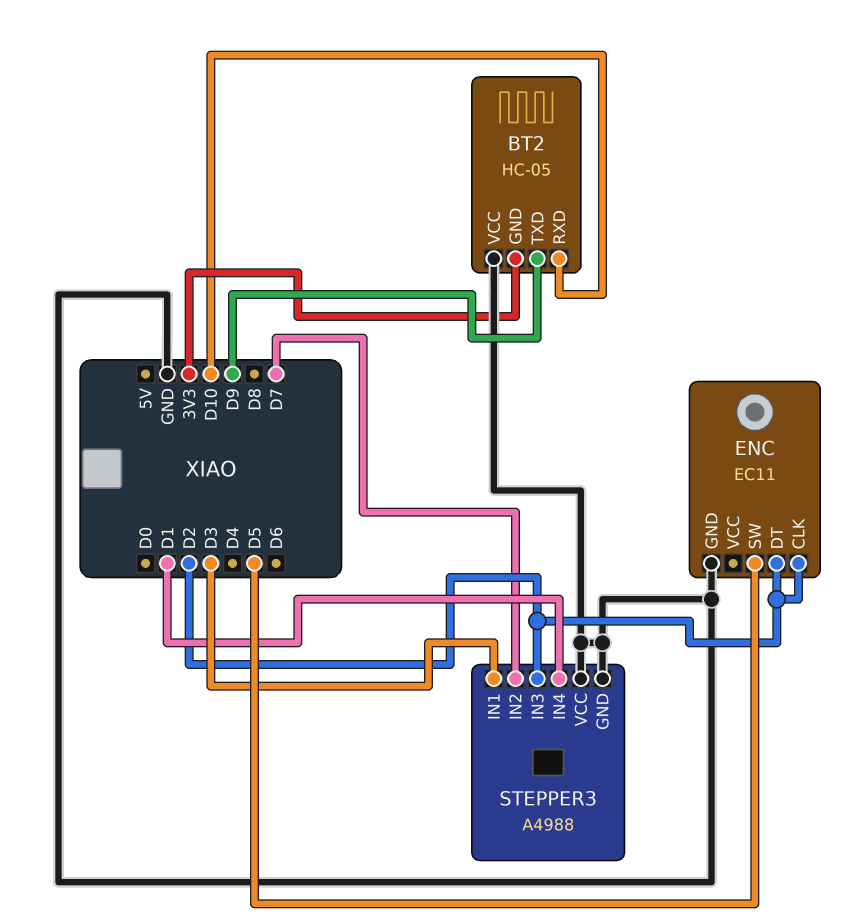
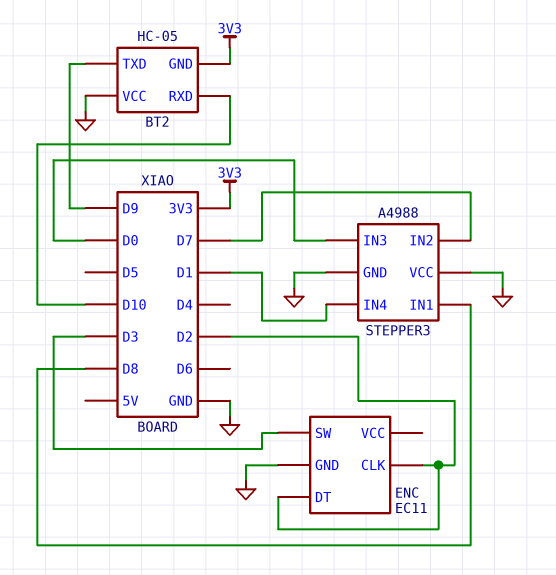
ENC pin SW: D5 -> D3
STEPPER3 pin IN1: D3 -> D8
STEPPER3 pin IN3: D2 -> D0

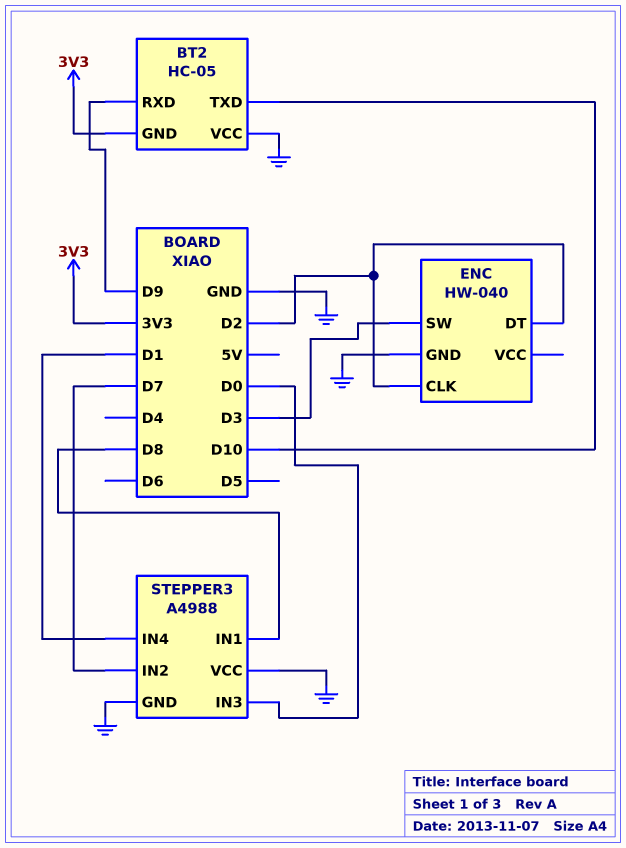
BT2 pin RXD: D10 -> D9
BT2 pin TXD: D9 -> D10
ENC: EC11 -> HW-040

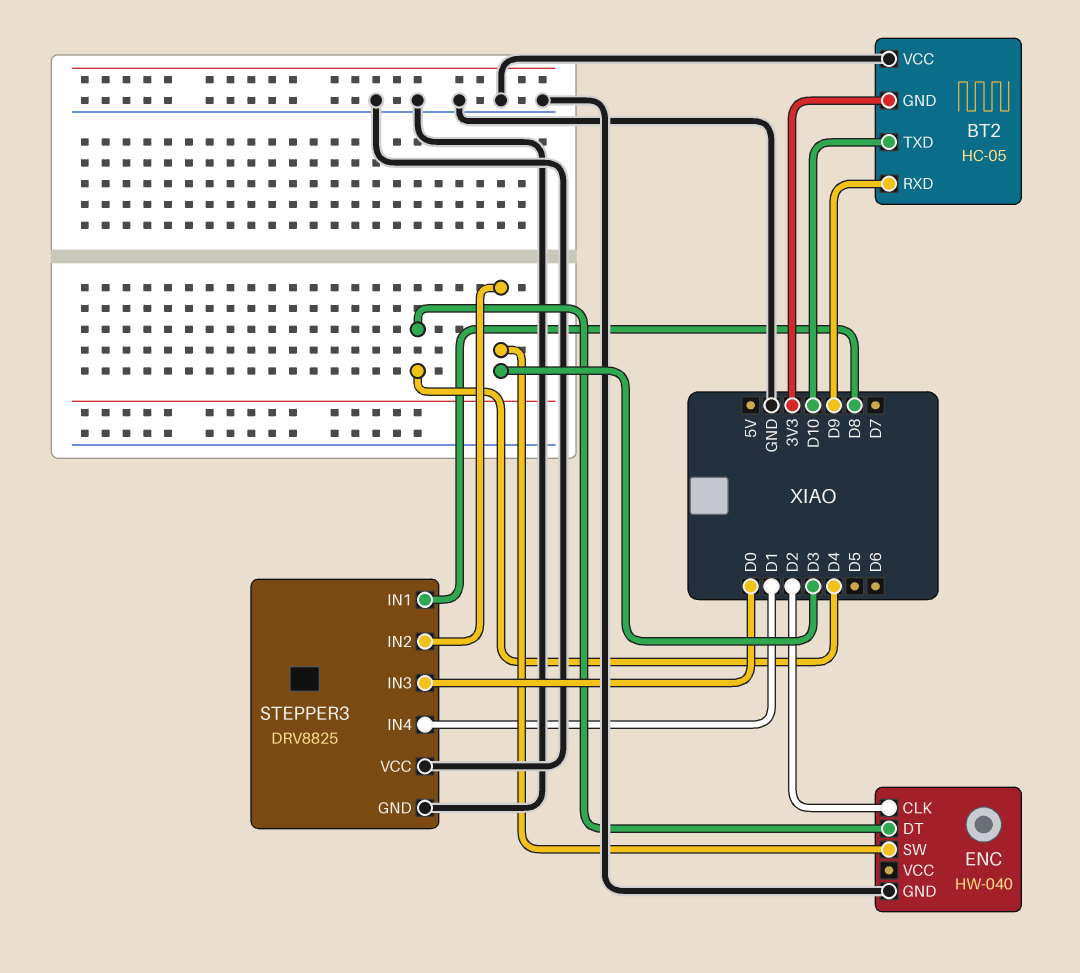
ENC pin DT: D2 -> D4
STEPPER3: A4988 -> DRV8825
STEPPER3 pin IN2: D7 -> D3

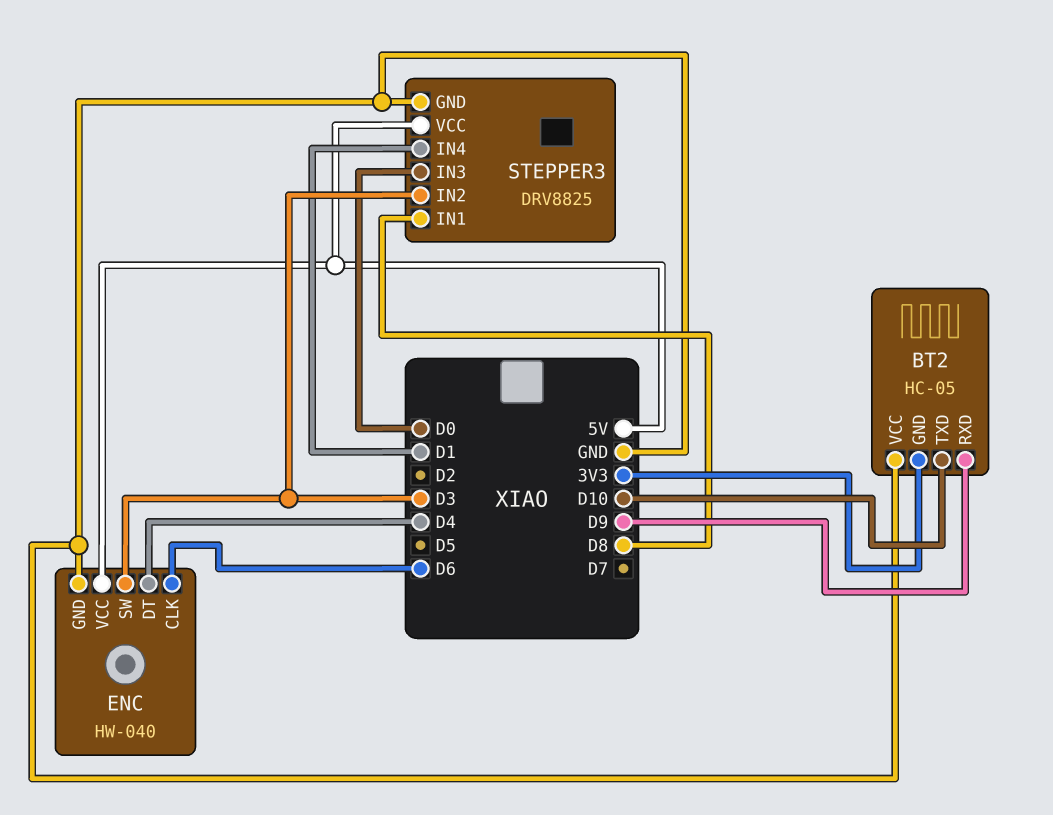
ENC pin CLK: D2 -> D6
ENC pin VCC: none -> 5V
STEPPER3 pin VCC: GND -> 5V

